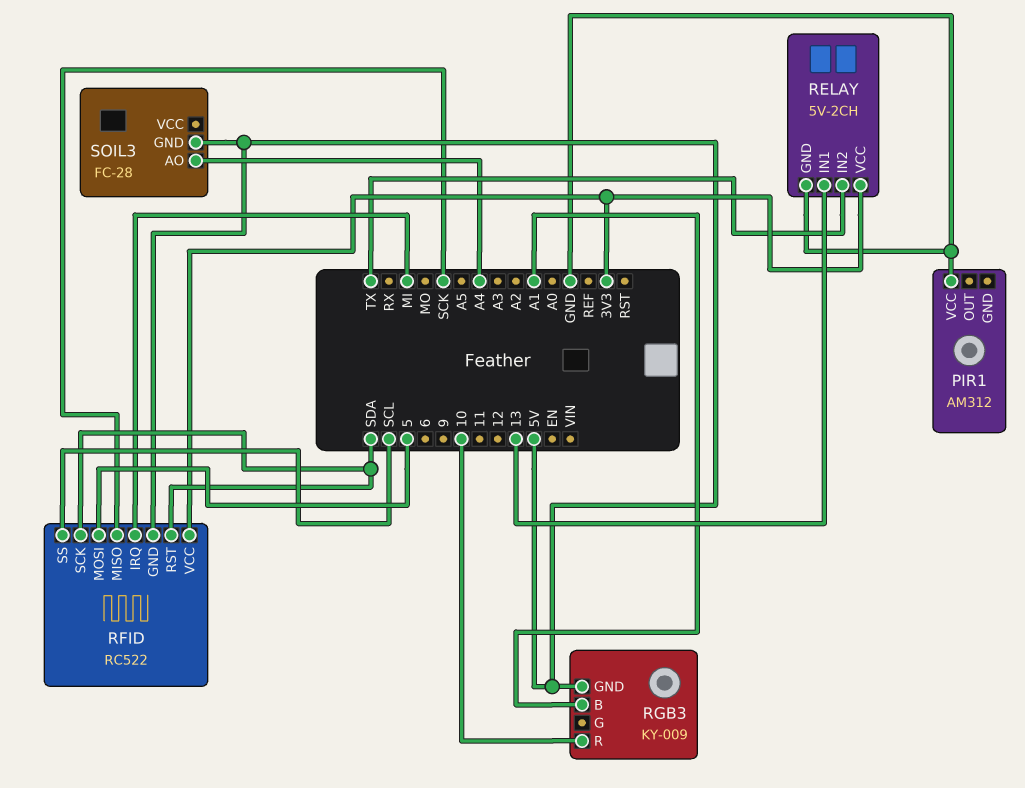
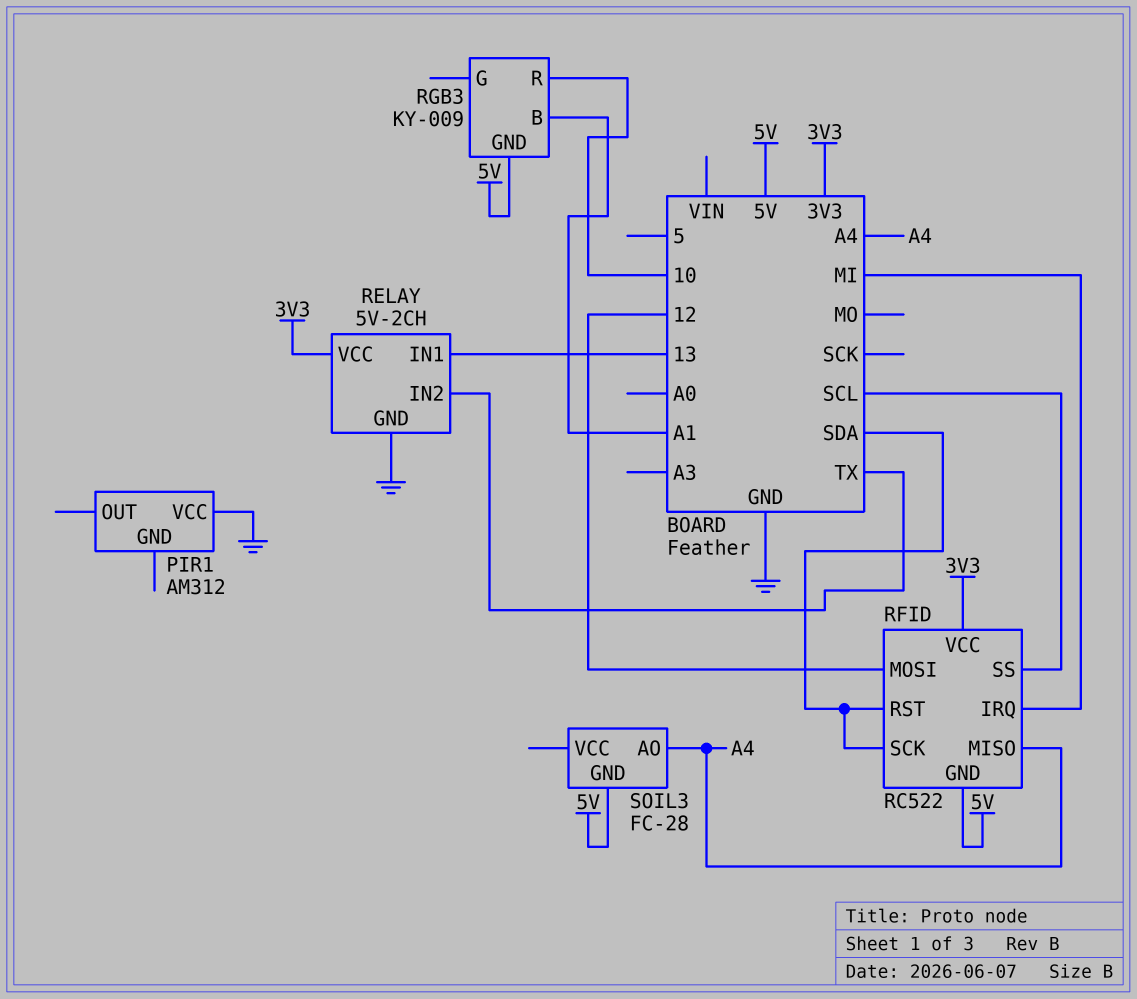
RFID pin MISO: SCK -> A4
RFID pin MOSI: 5 -> 12

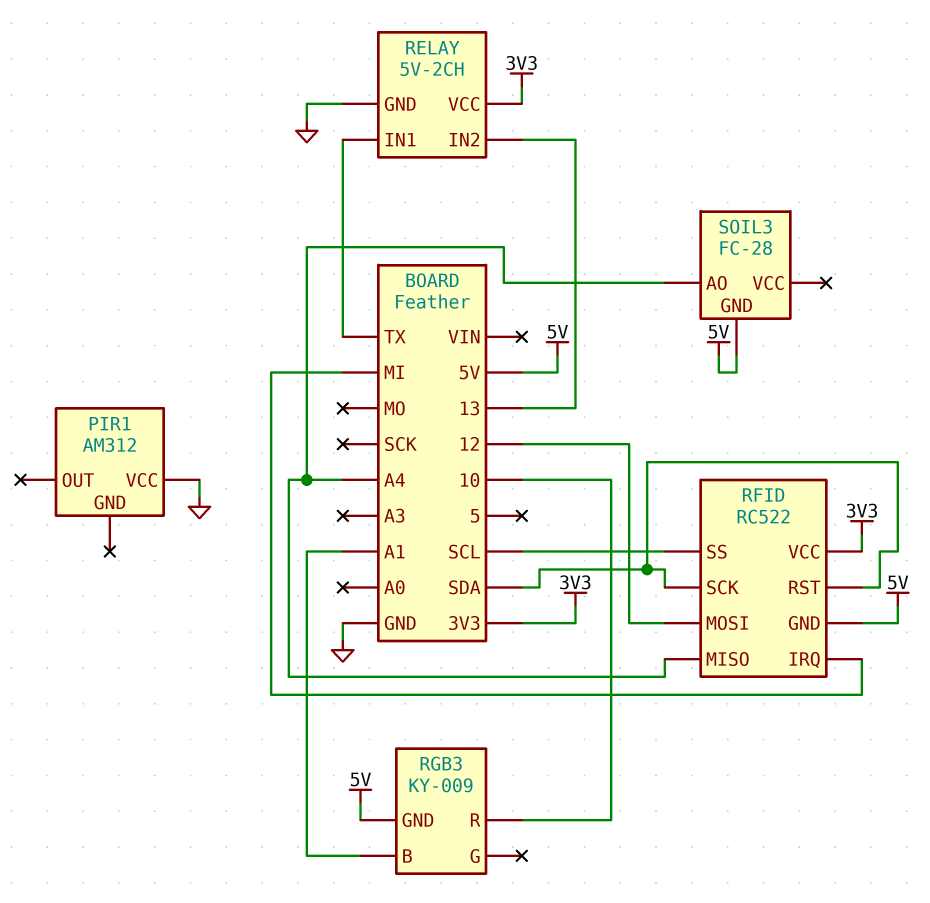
RELAY pin IN1: 13 -> TX
RELAY pin IN2: TX -> 13

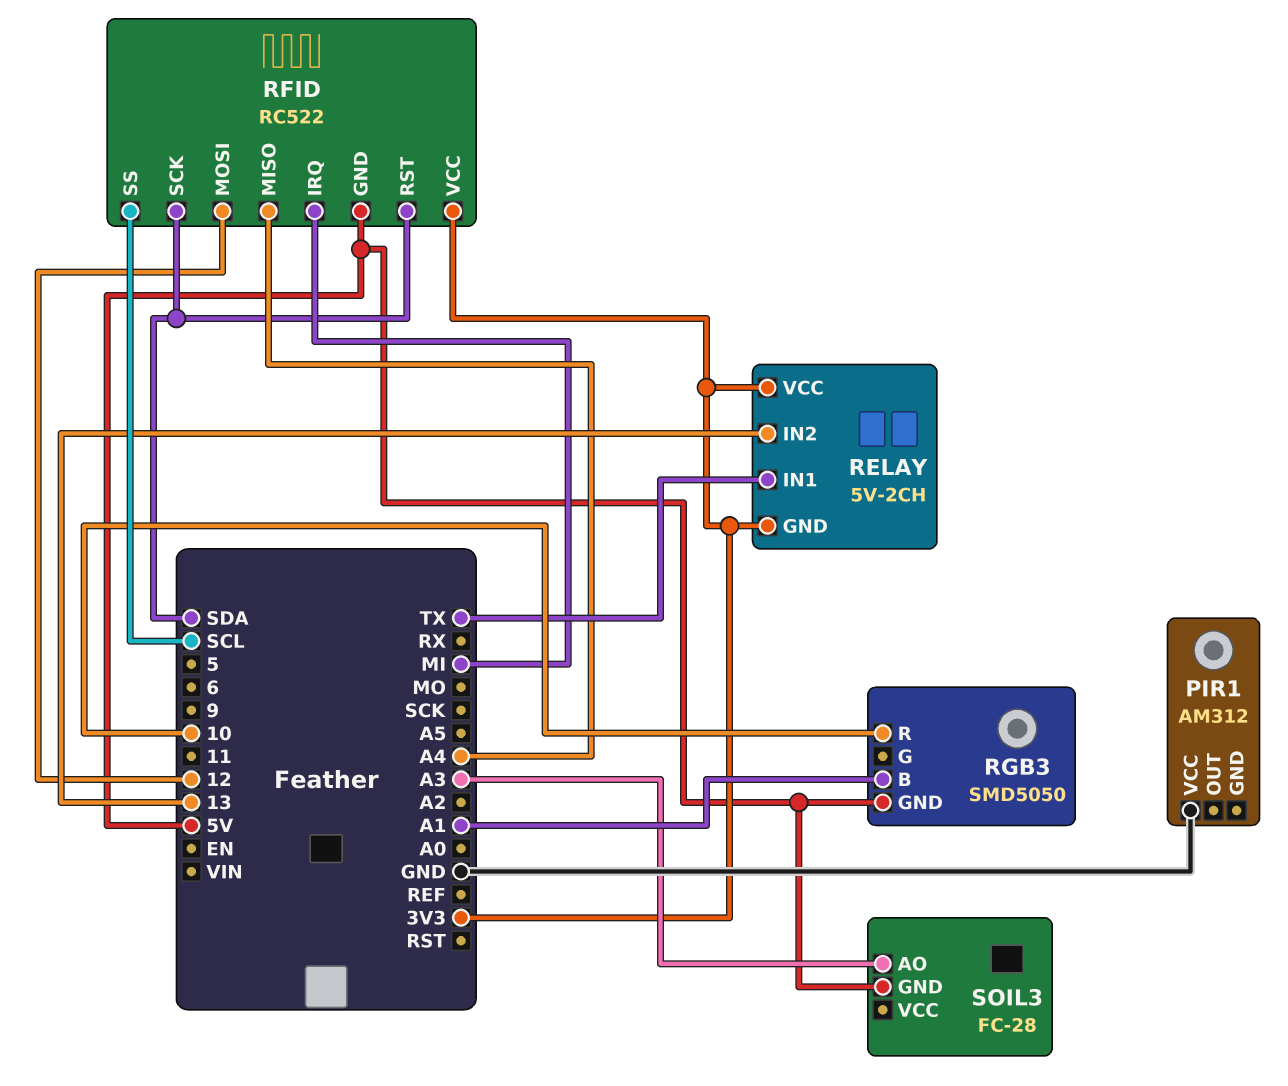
RELAY pin GND: GND -> 3V3
RGB3: KY-009 -> SMD5050
SOIL3 pin AO: A4 -> A3

